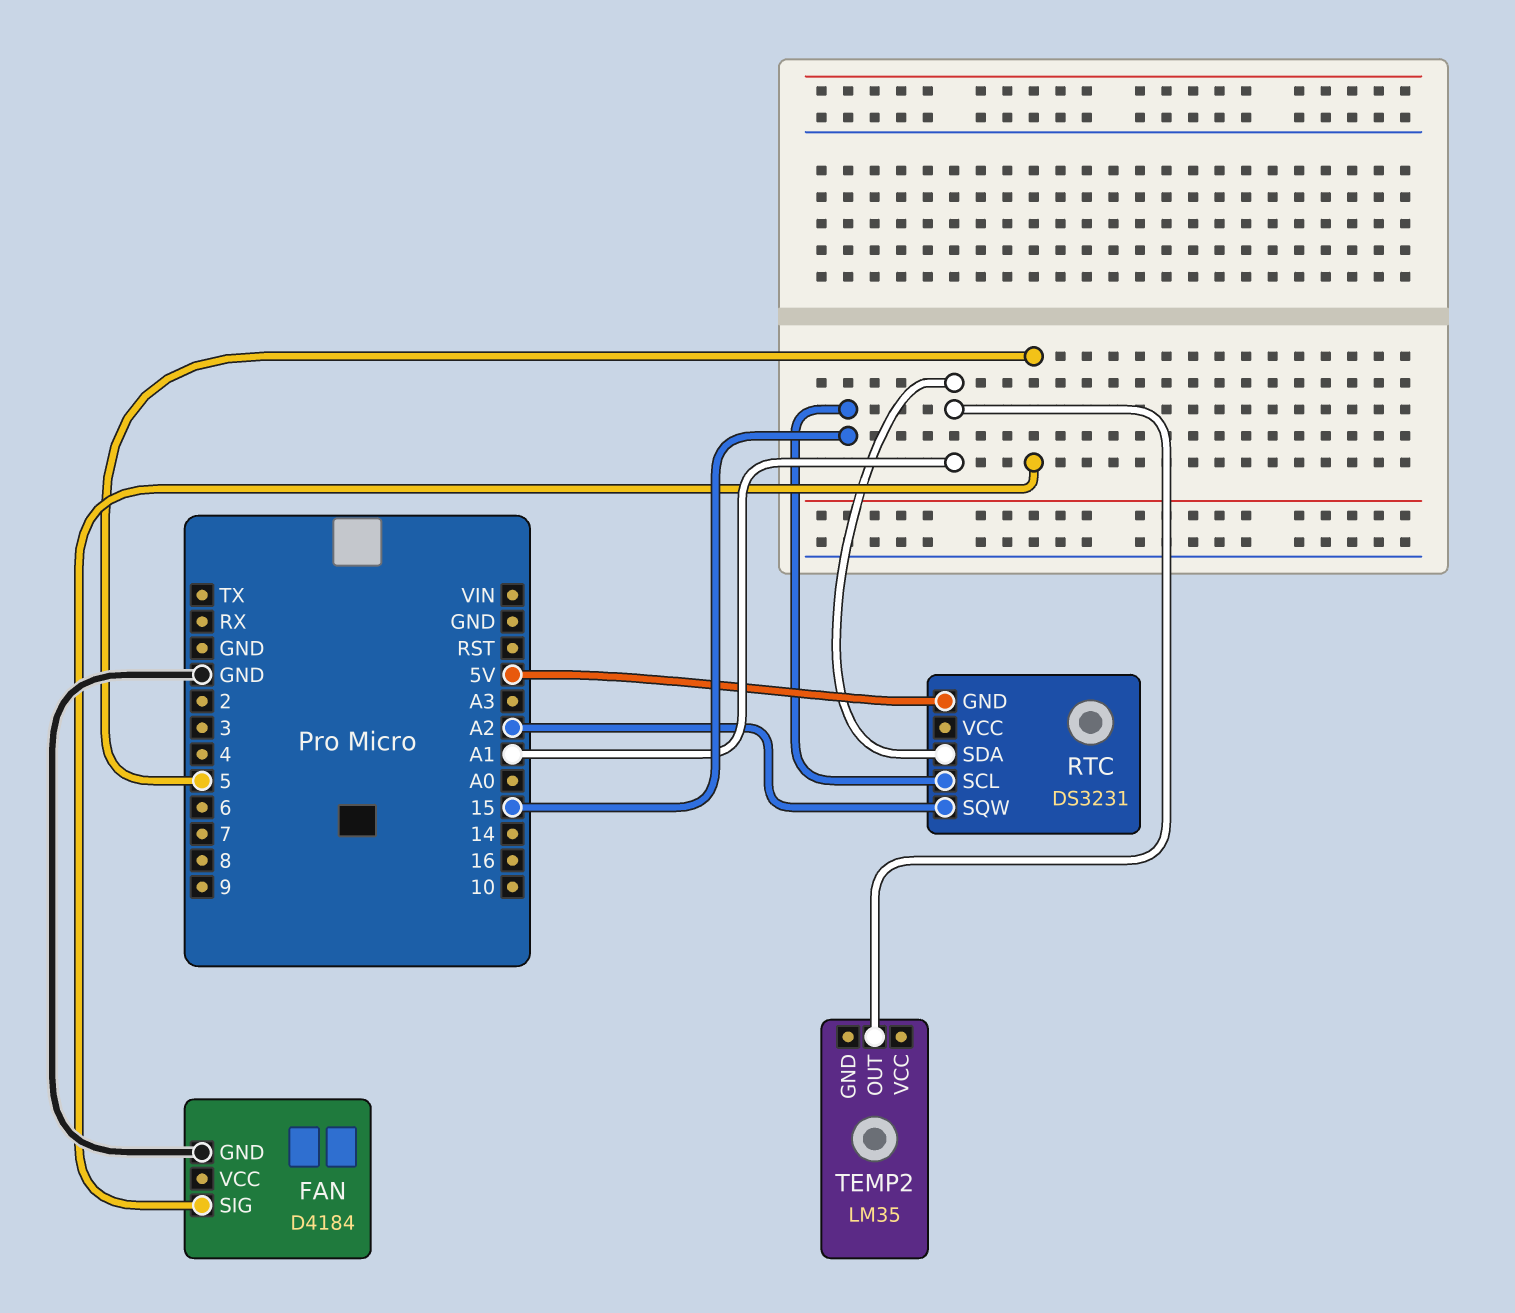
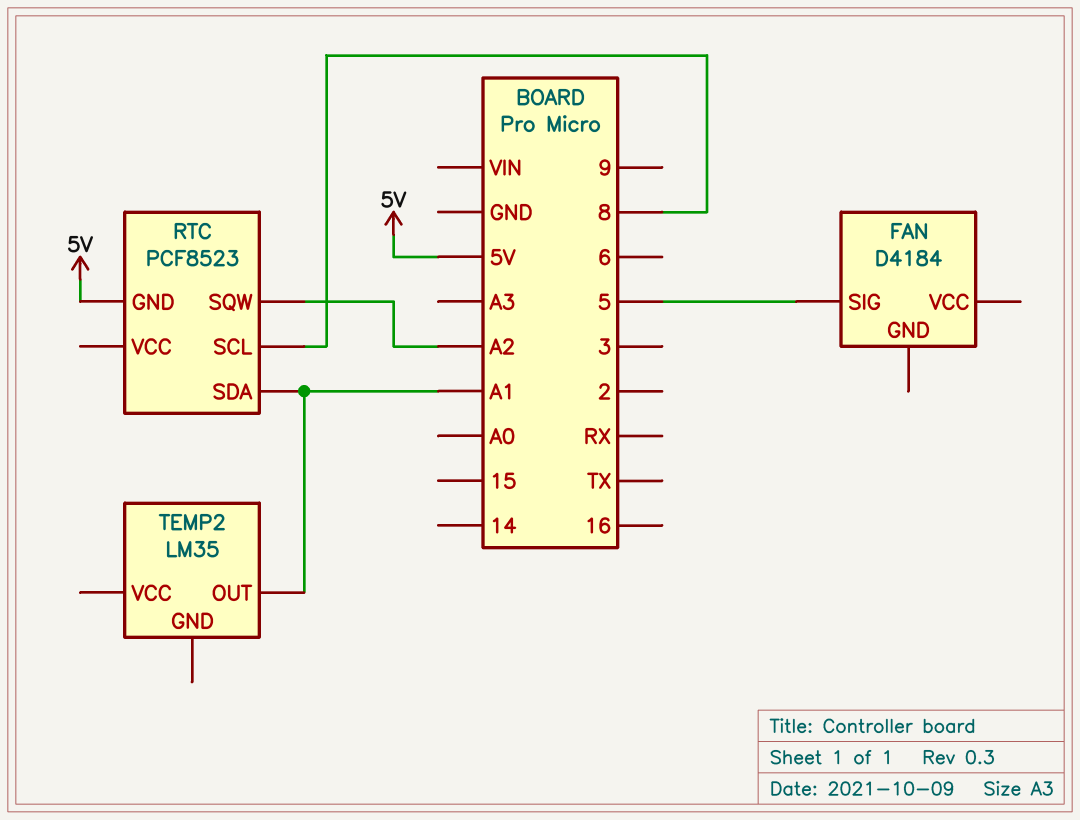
FAN pin GND: GND -> none
RTC: DS3231 -> PCF8523
RTC pin SCL: 15 -> 8

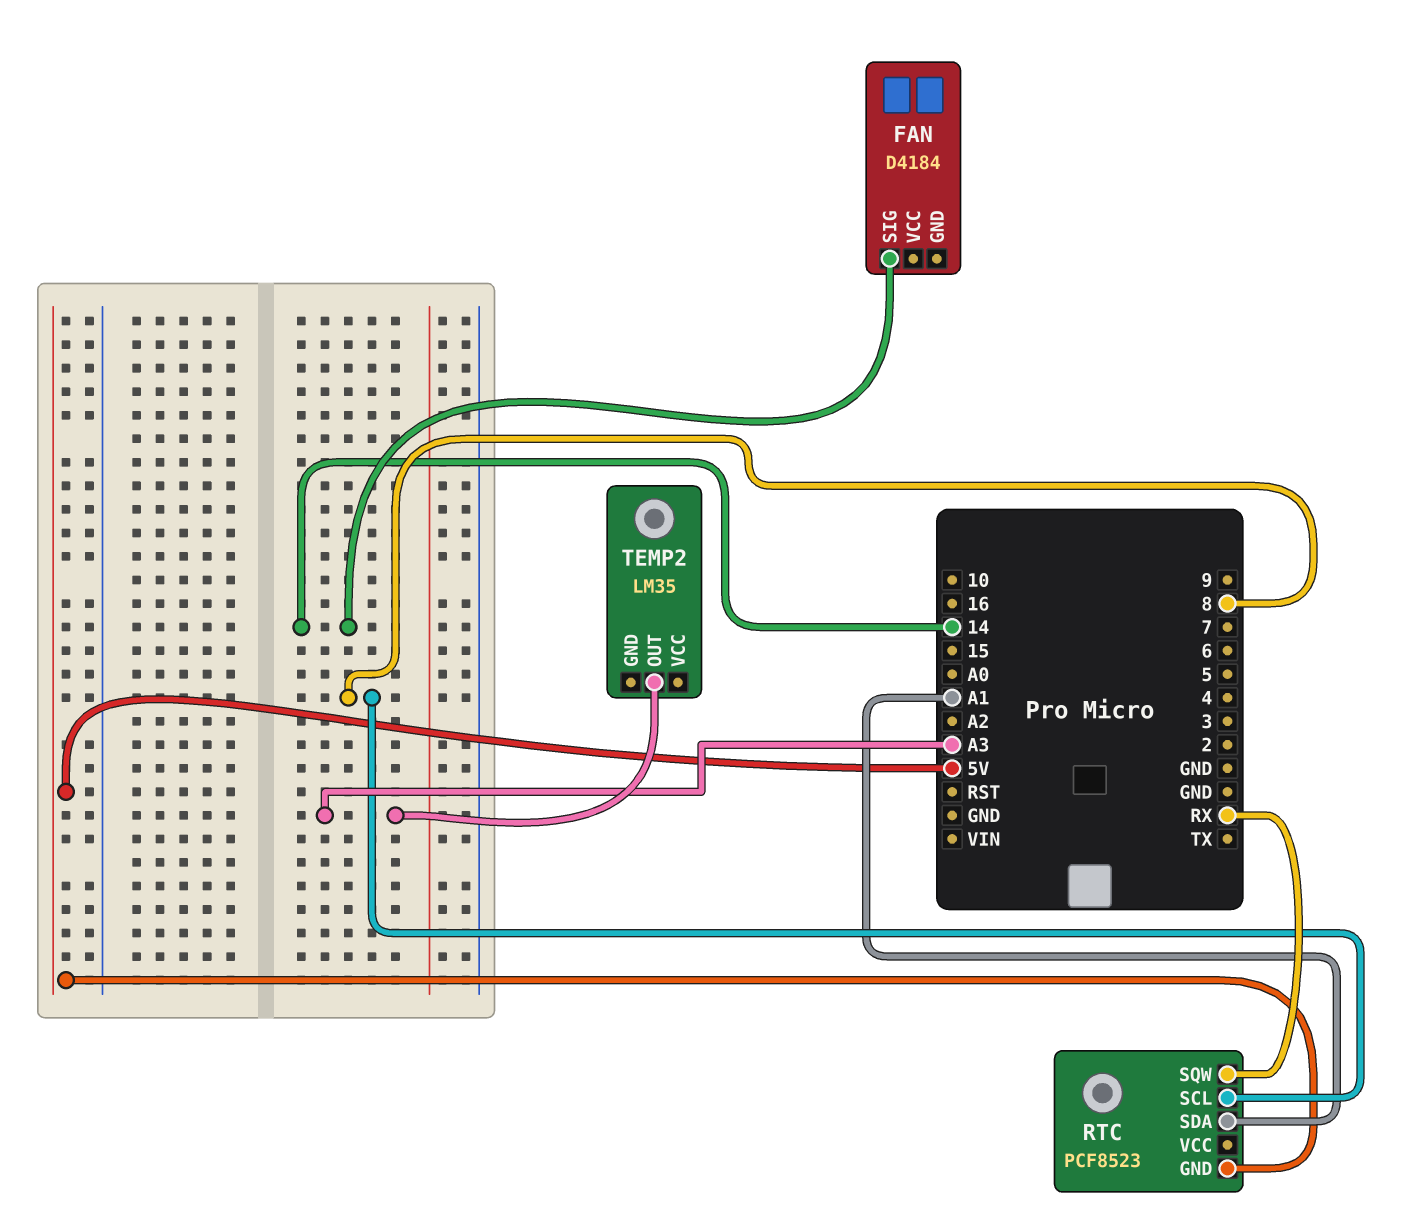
FAN pin SIG: 5 -> 14
RTC pin SQW: A2 -> RX
TEMP2 pin OUT: A1 -> A3

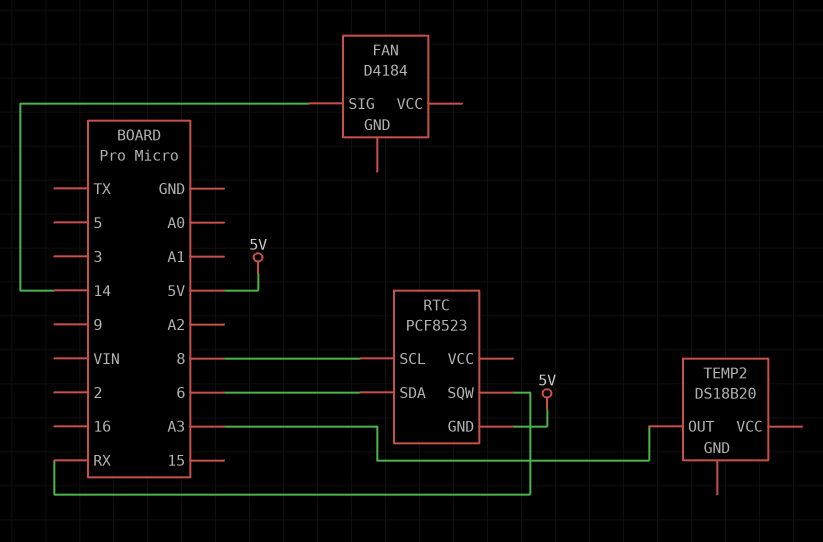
RTC pin SDA: A1 -> 6
TEMP2: LM35 -> DS18B20

